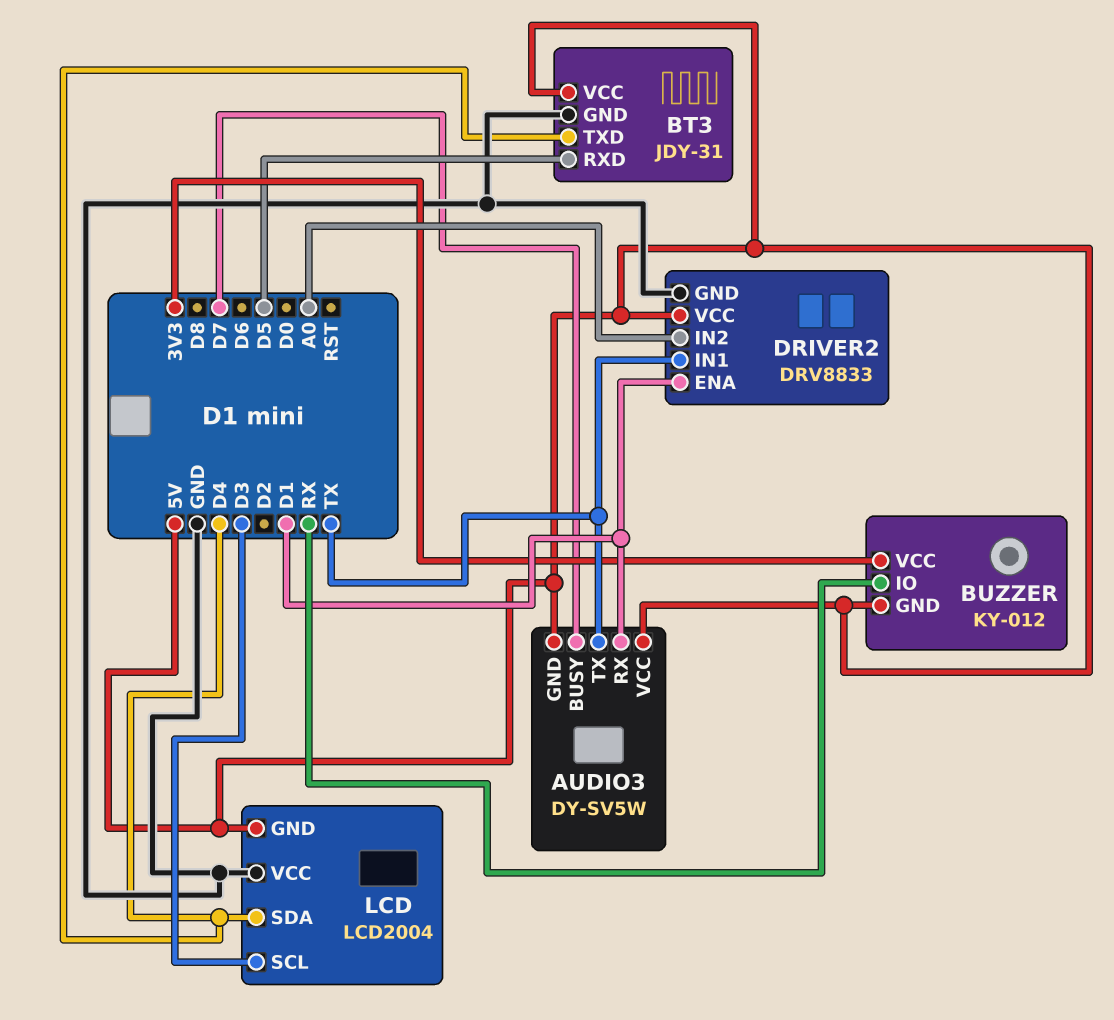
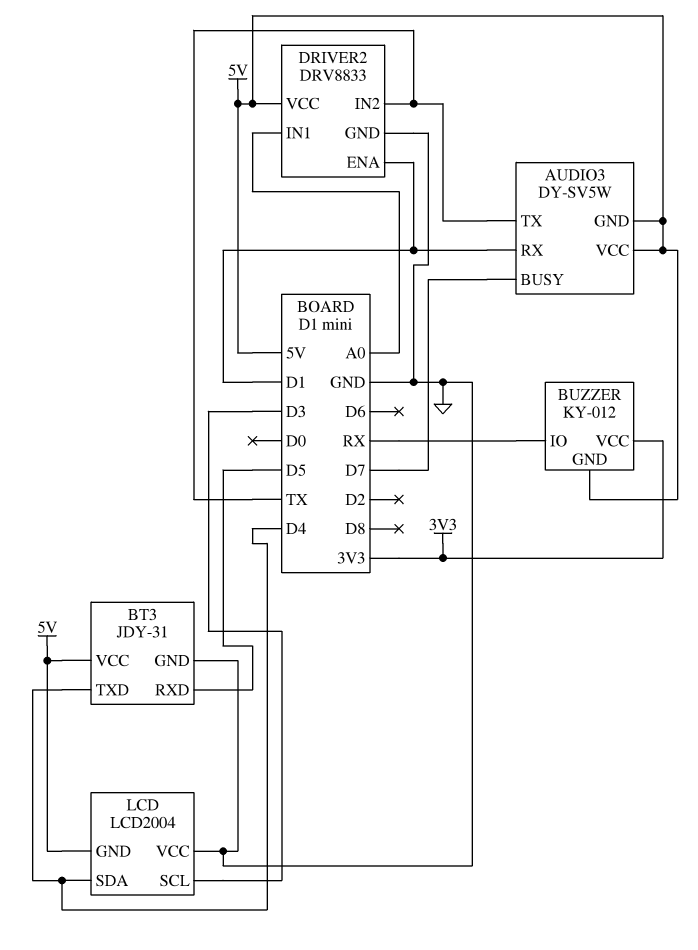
DRIVER2 pin IN1: TX -> A0
DRIVER2 pin IN2: A0 -> TX

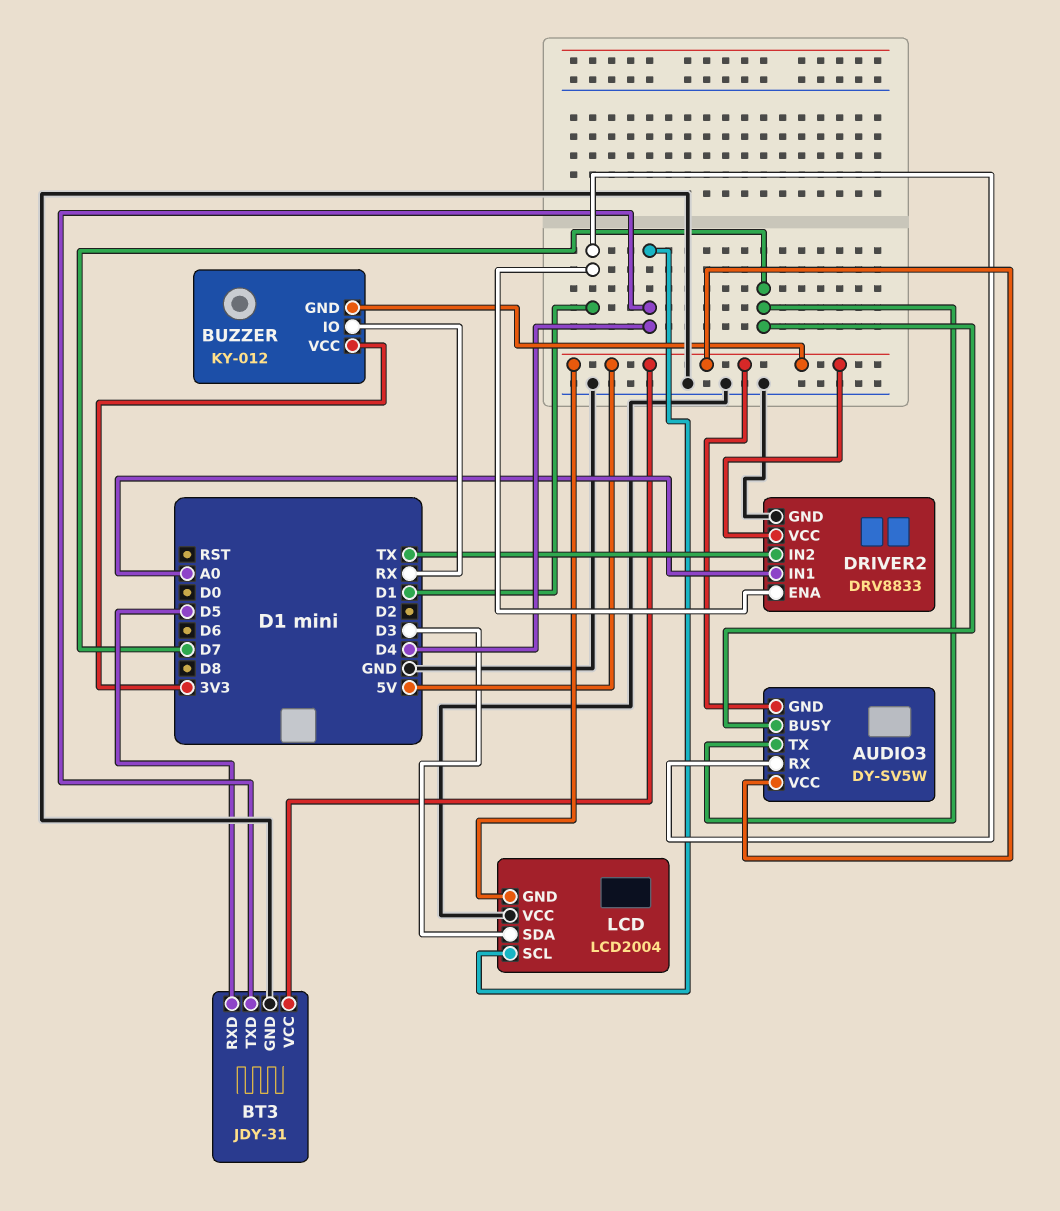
AUDIO3 pin TX: TX -> D7
LCD pin SCL: D3 -> D4
LCD pin SDA: D4 -> D3

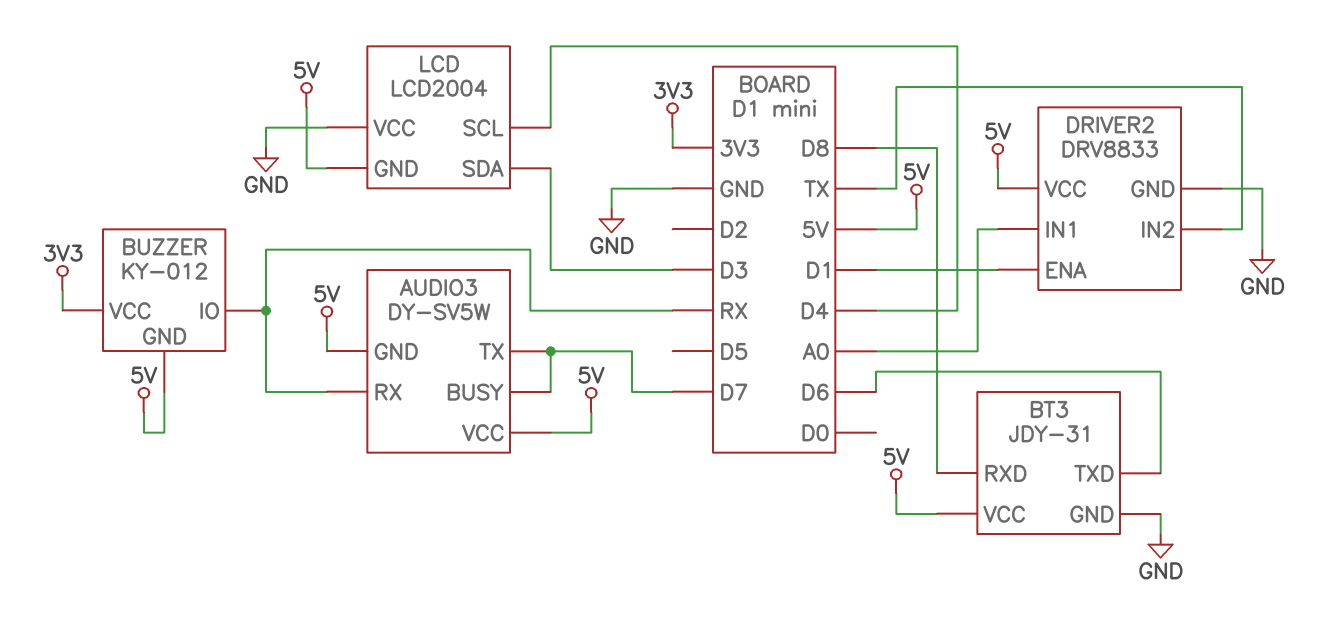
AUDIO3 pin RX: D1 -> RX
BT3 pin RXD: D5 -> D8
BT3 pin TXD: D4 -> D6

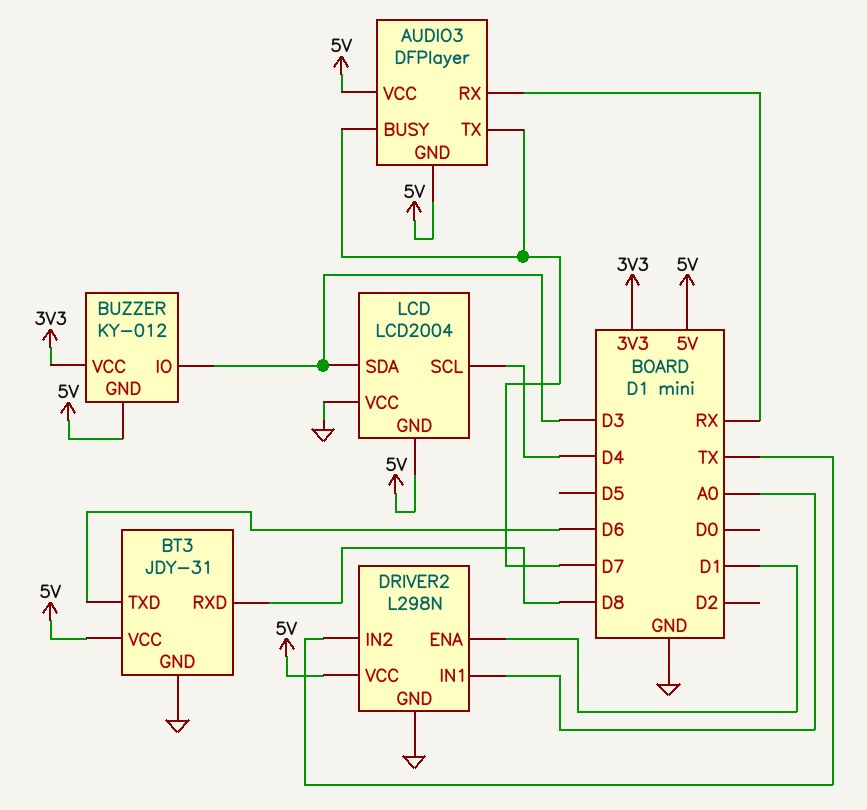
AUDIO3: DY-SV5W -> DFPlayer
BUZZER pin IO: RX -> D3
DRIVER2: DRV8833 -> L298N

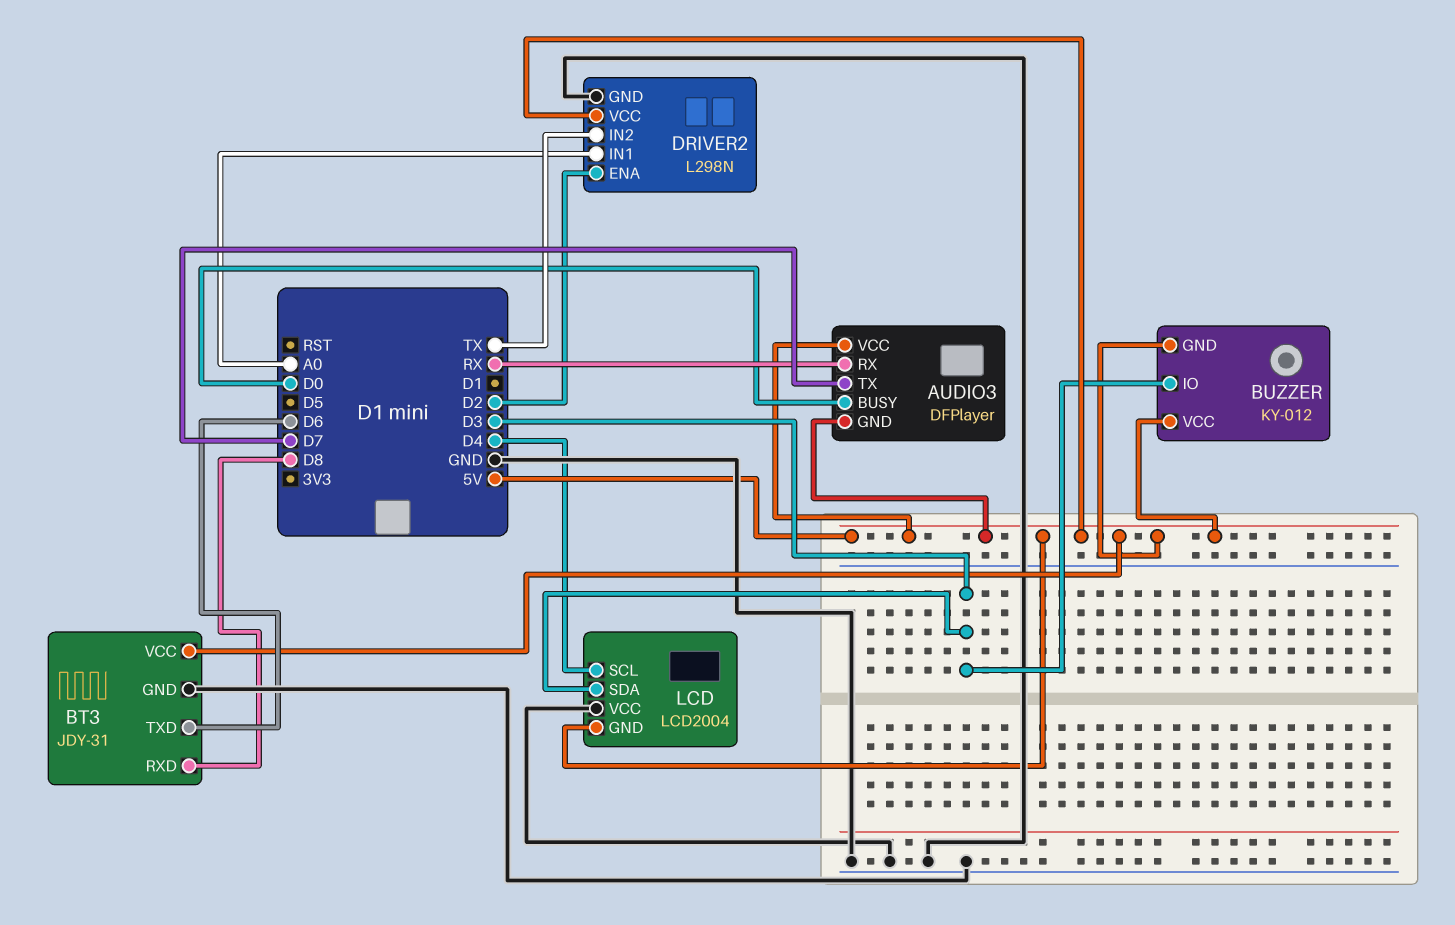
AUDIO3 pin BUSY: D7 -> D0
BUZZER pin VCC: 3V3 -> 5V
DRIVER2 pin ENA: D1 -> D2

